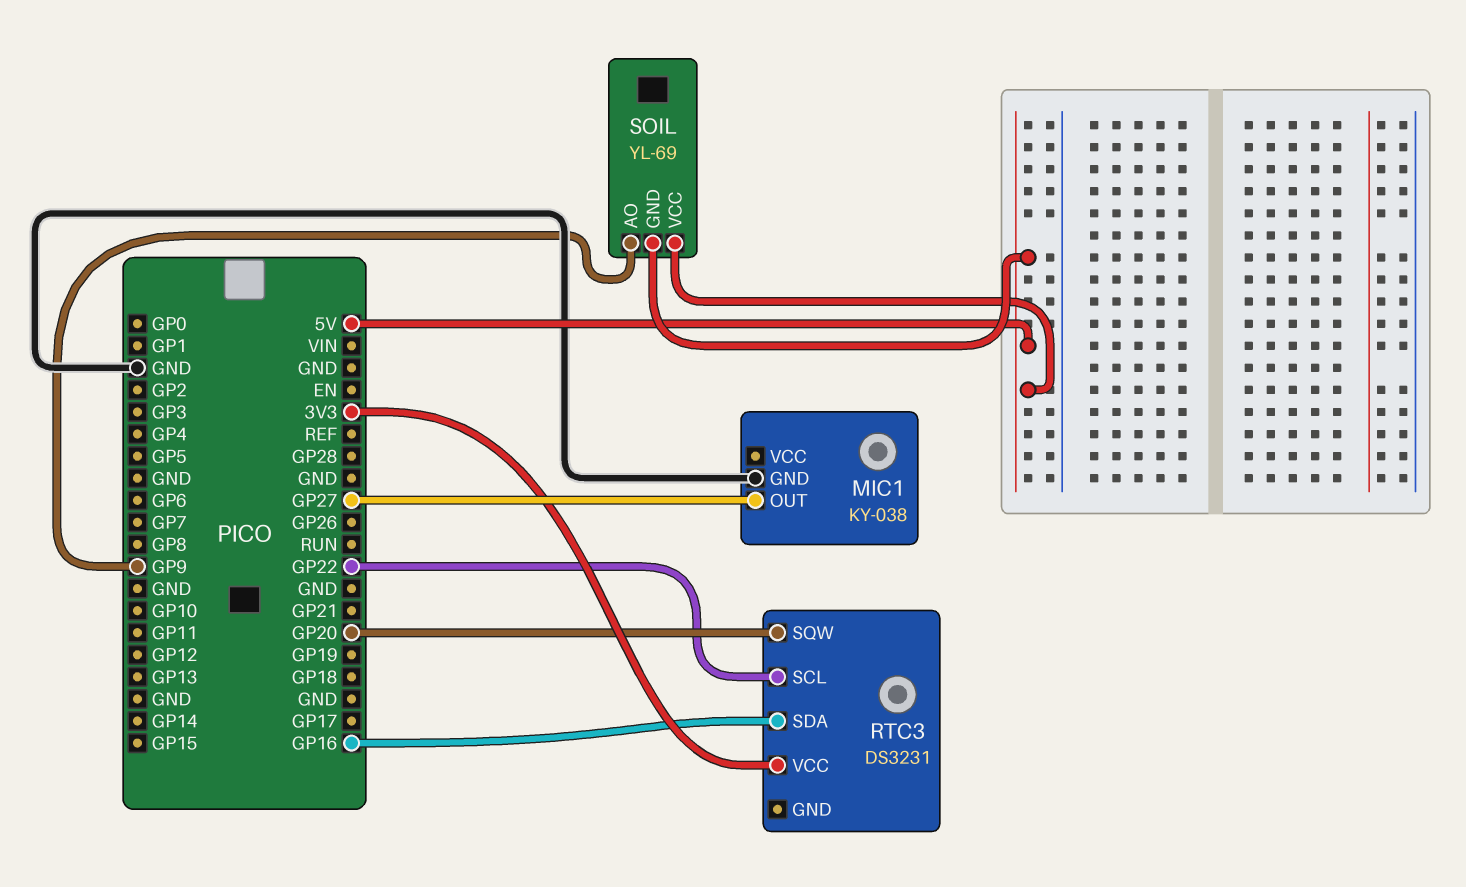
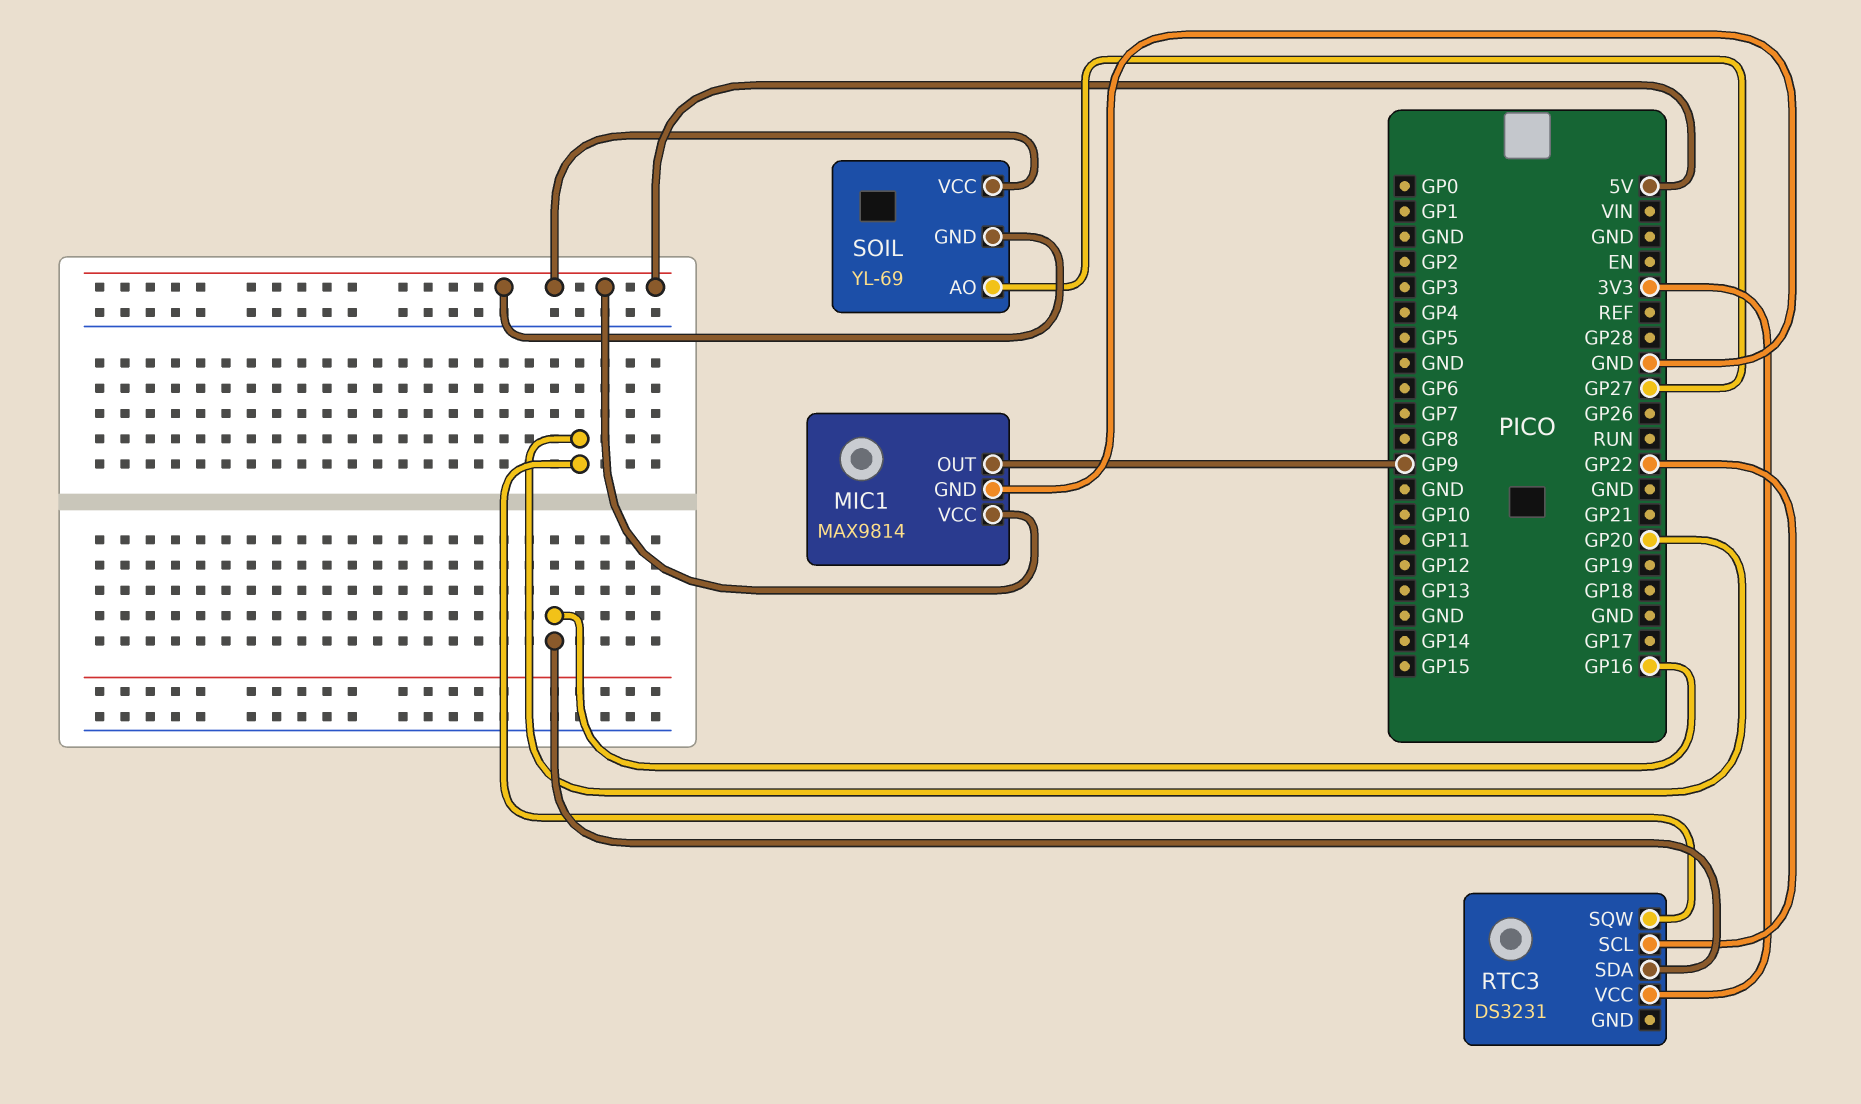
MIC1: KY-038 -> MAX9814
MIC1 pin OUT: GP27 -> GP9
MIC1 pin VCC: none -> 5V
SOIL pin AO: GP9 -> GP27

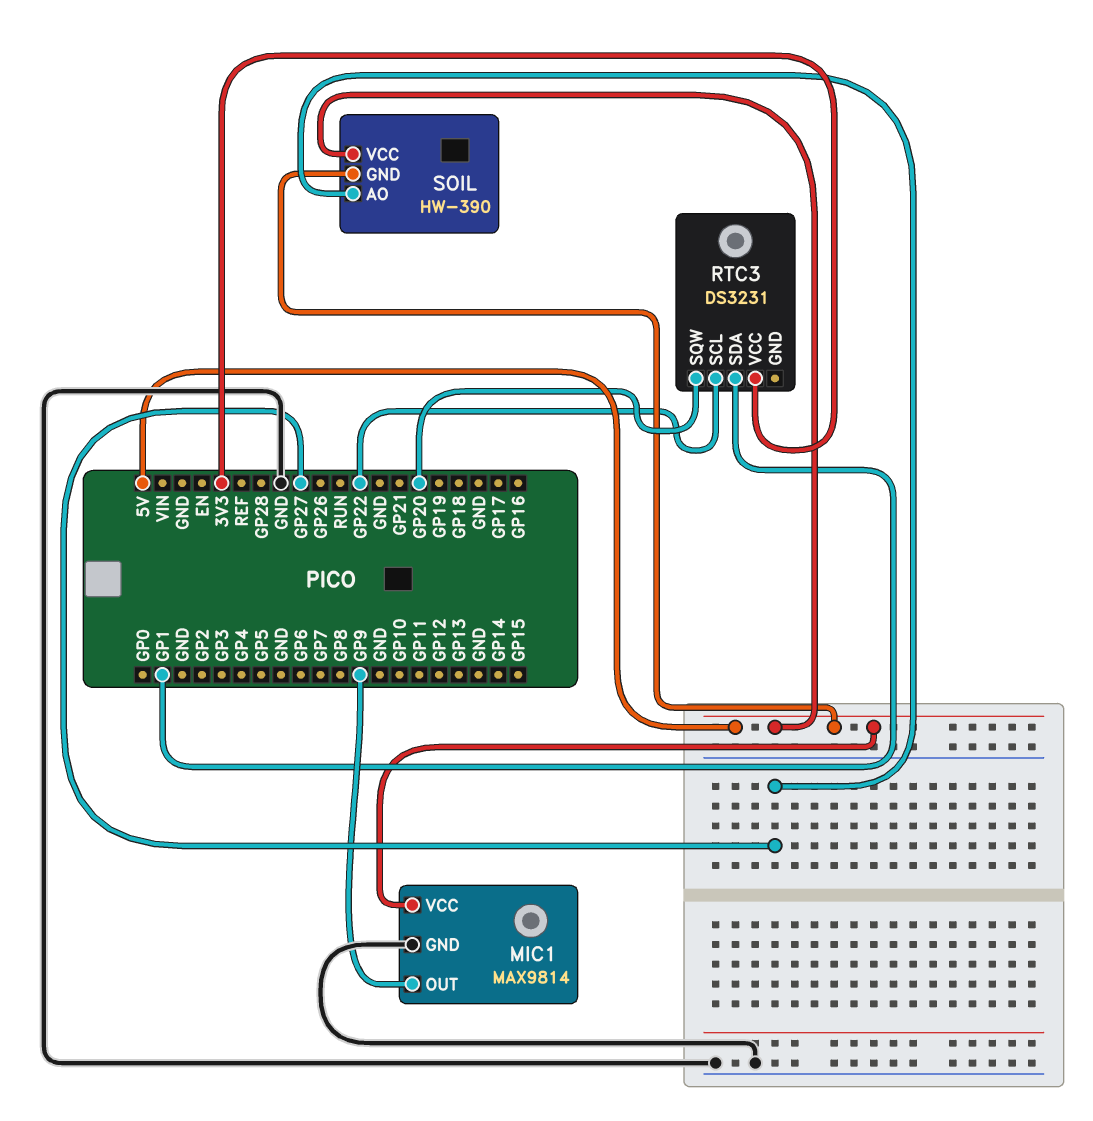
RTC3 pin SDA: GP16 -> GP1
SOIL: YL-69 -> HW-390

